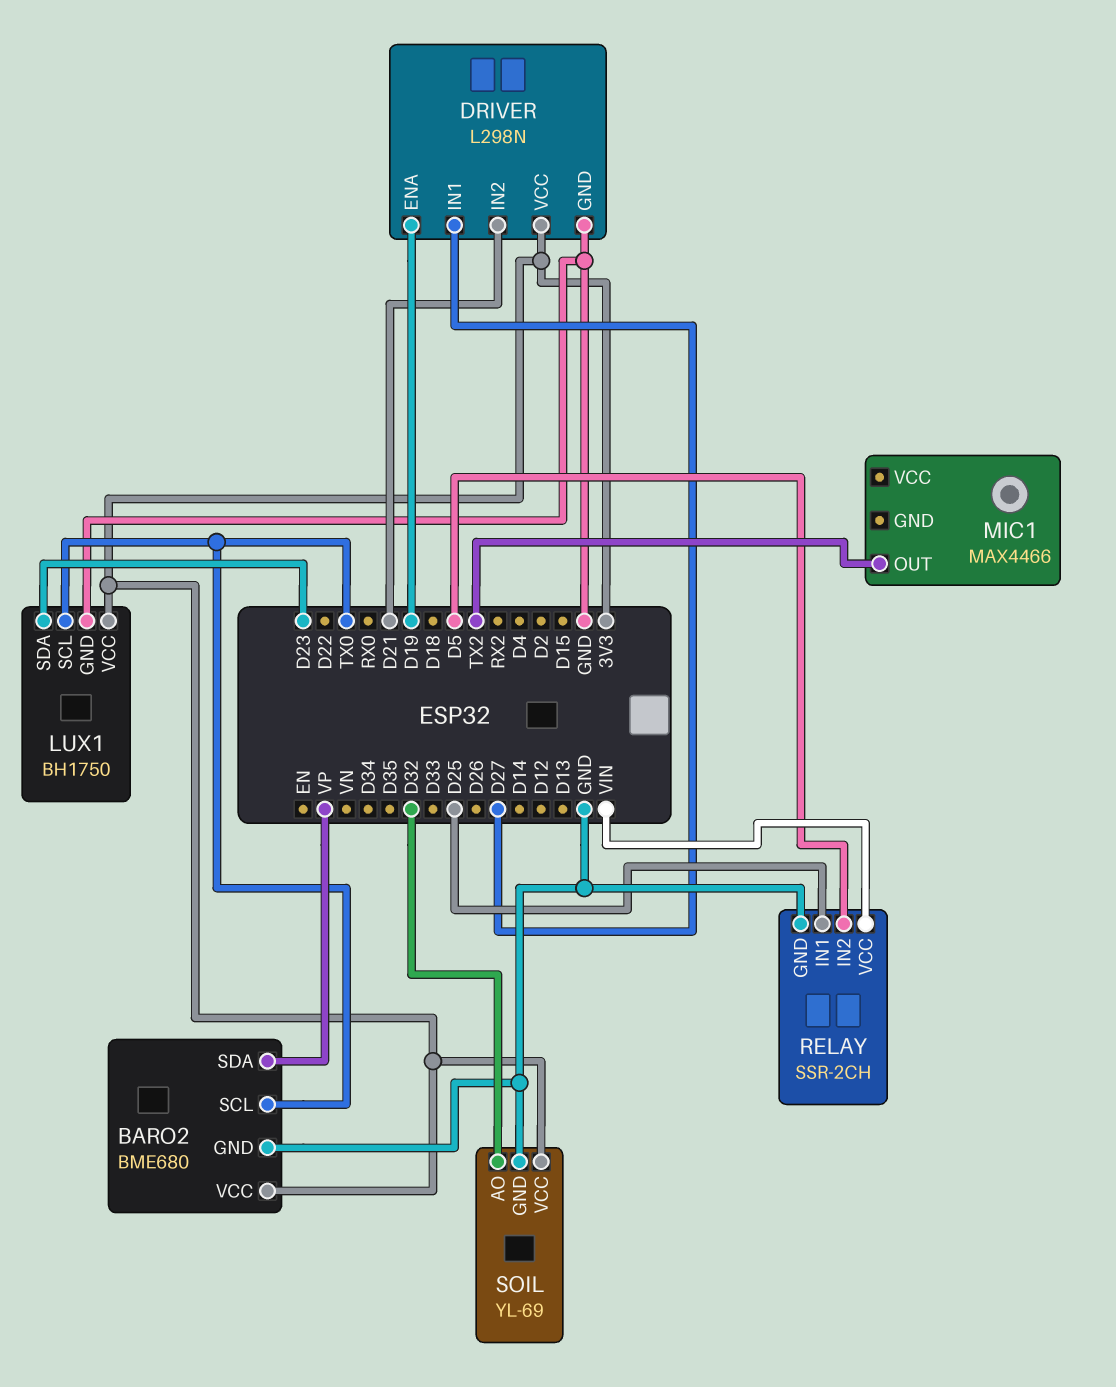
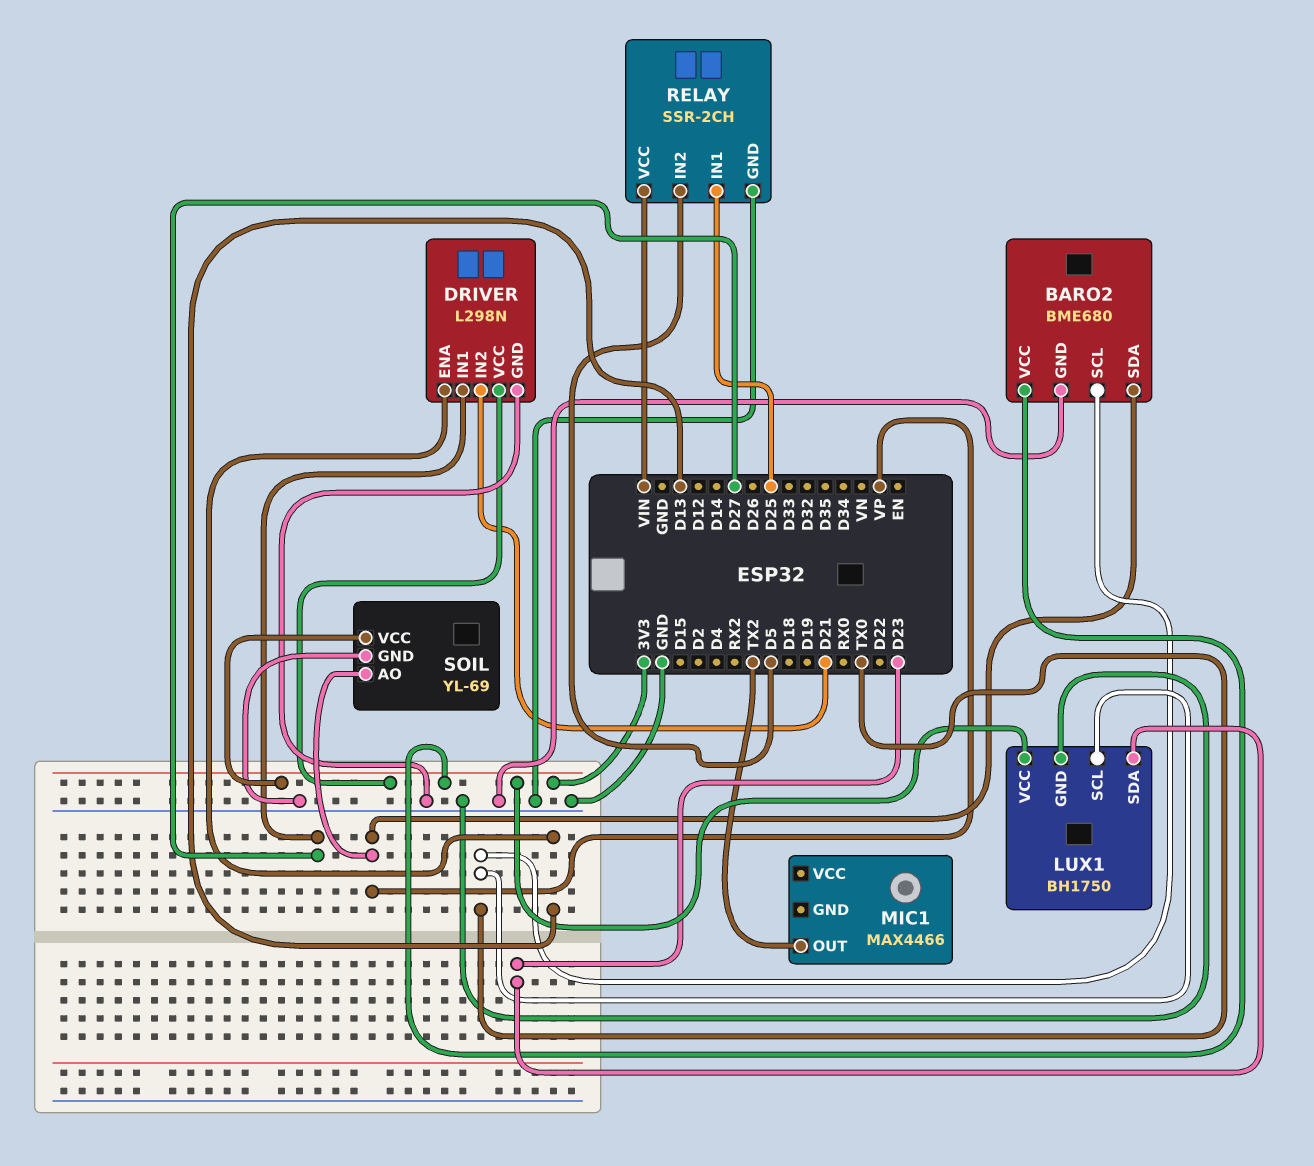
DRIVER pin ENA: D19 -> D13
SOIL pin AO: D32 -> VP

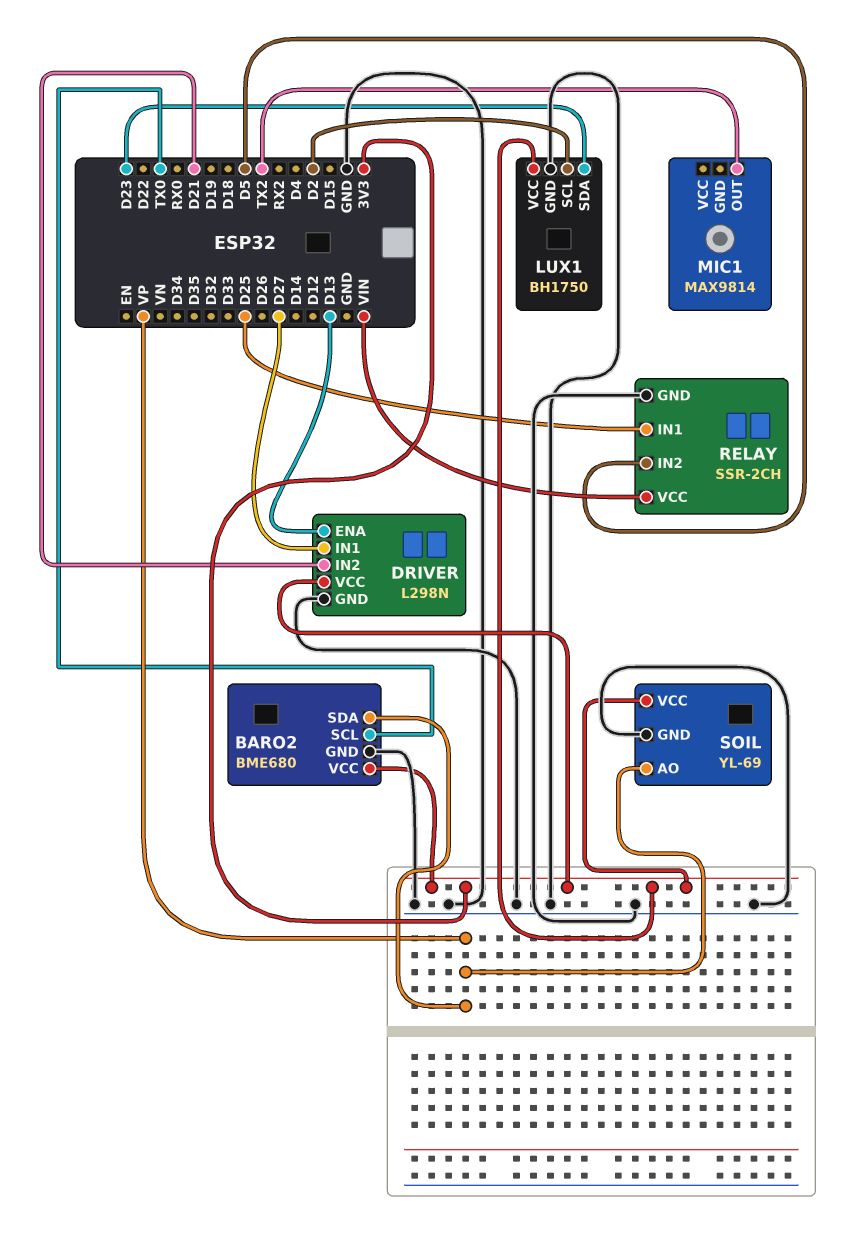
LUX1 pin SCL: TX0 -> D2
MIC1: MAX4466 -> MAX9814

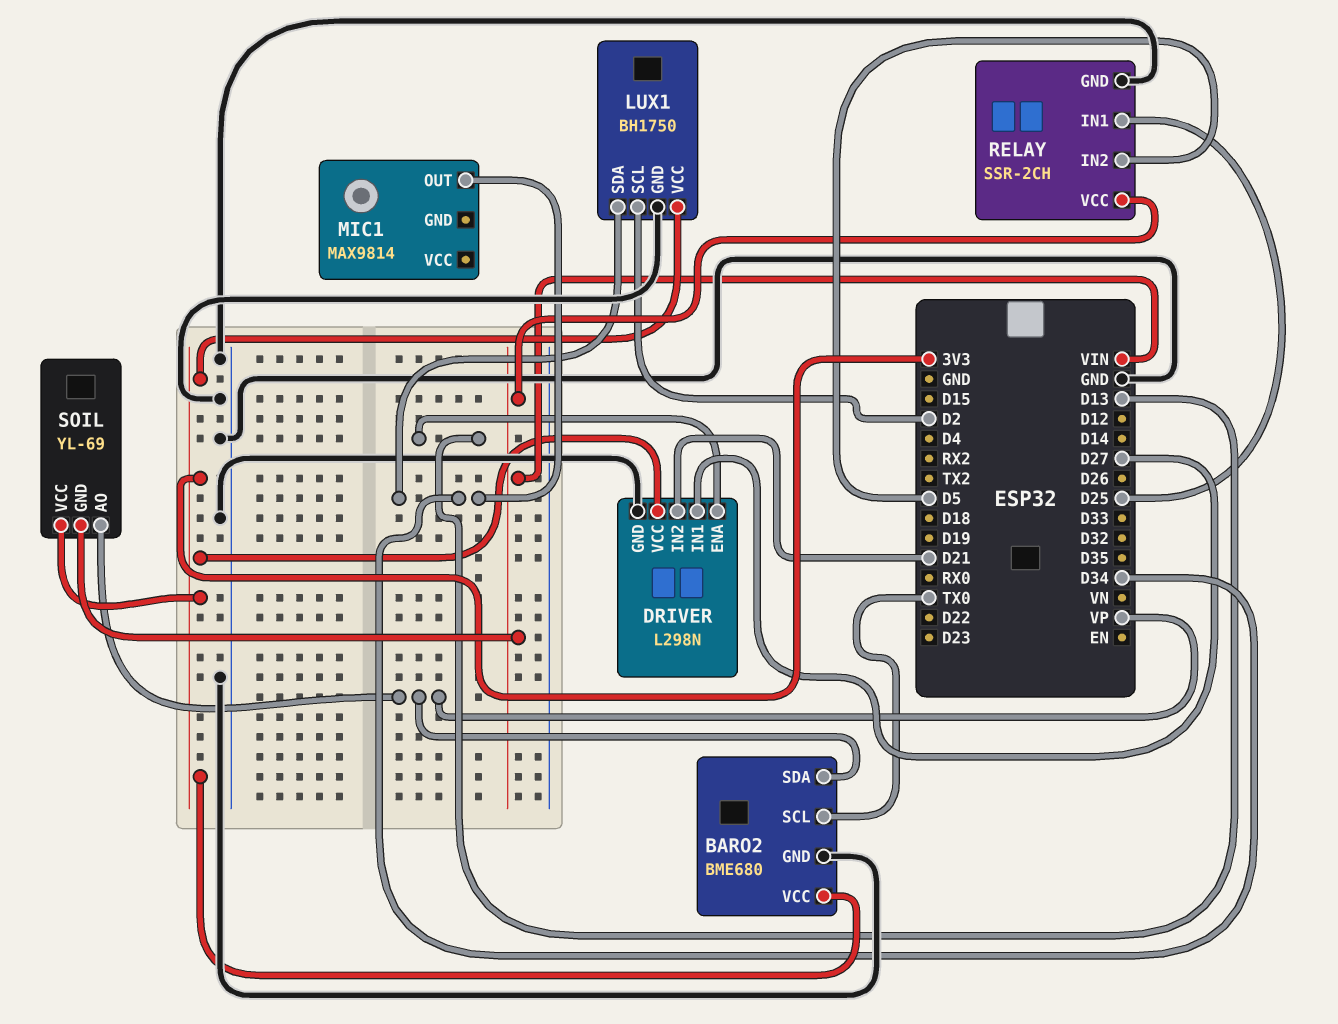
LUX1 pin SDA: D23 -> D34
MIC1 pin OUT: TX2 -> D34
SOIL pin GND: GND -> VIN

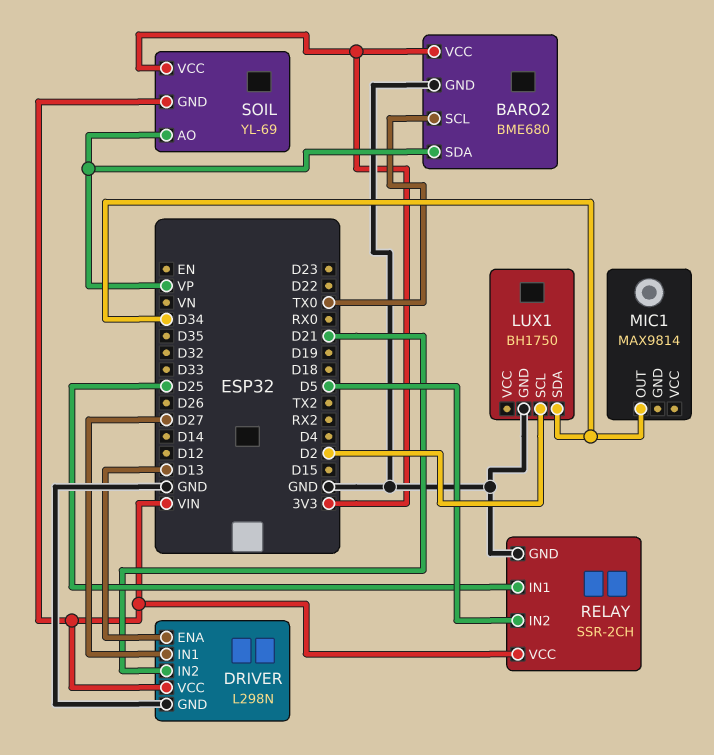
DRIVER pin VCC: 3V3 -> VIN
LUX1 pin VCC: 3V3 -> none

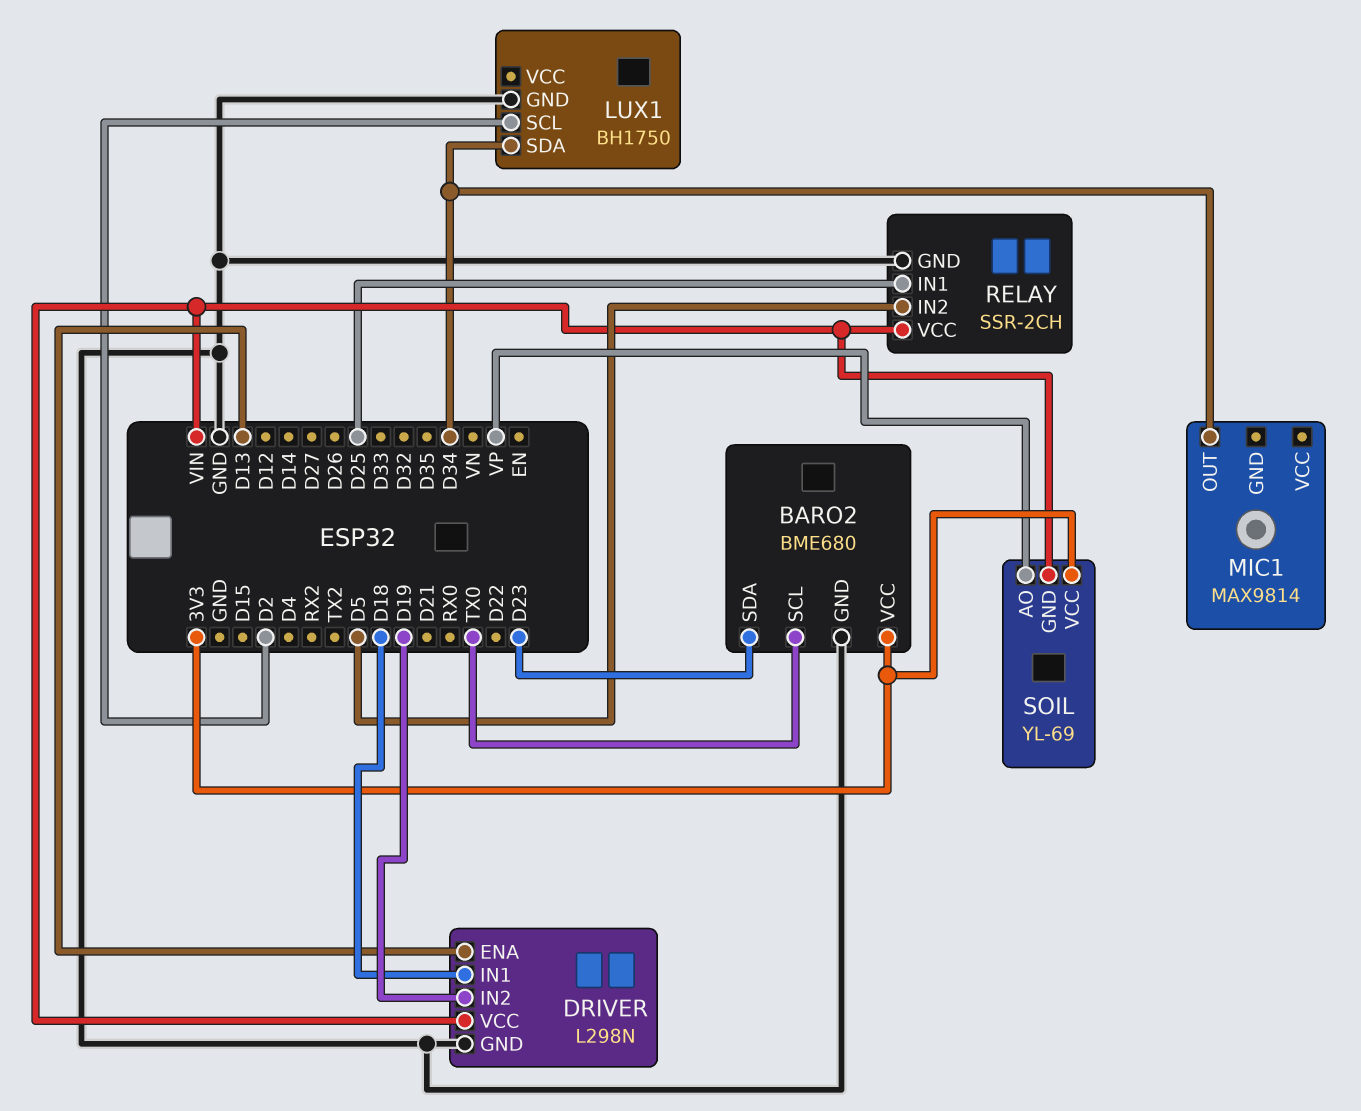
BARO2 pin SDA: VP -> D23
DRIVER pin IN1: D27 -> D18
DRIVER pin IN2: D21 -> D19

